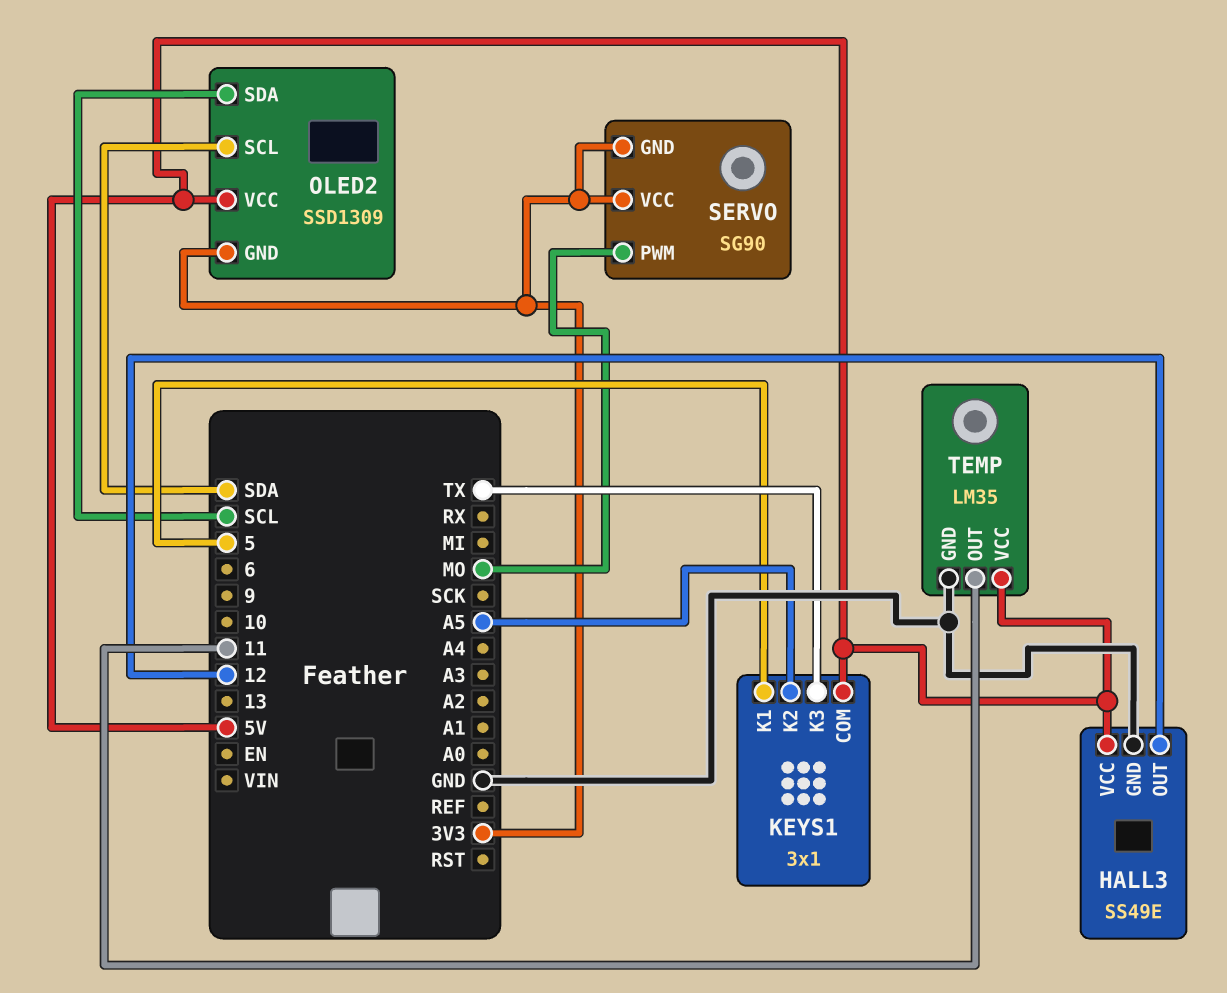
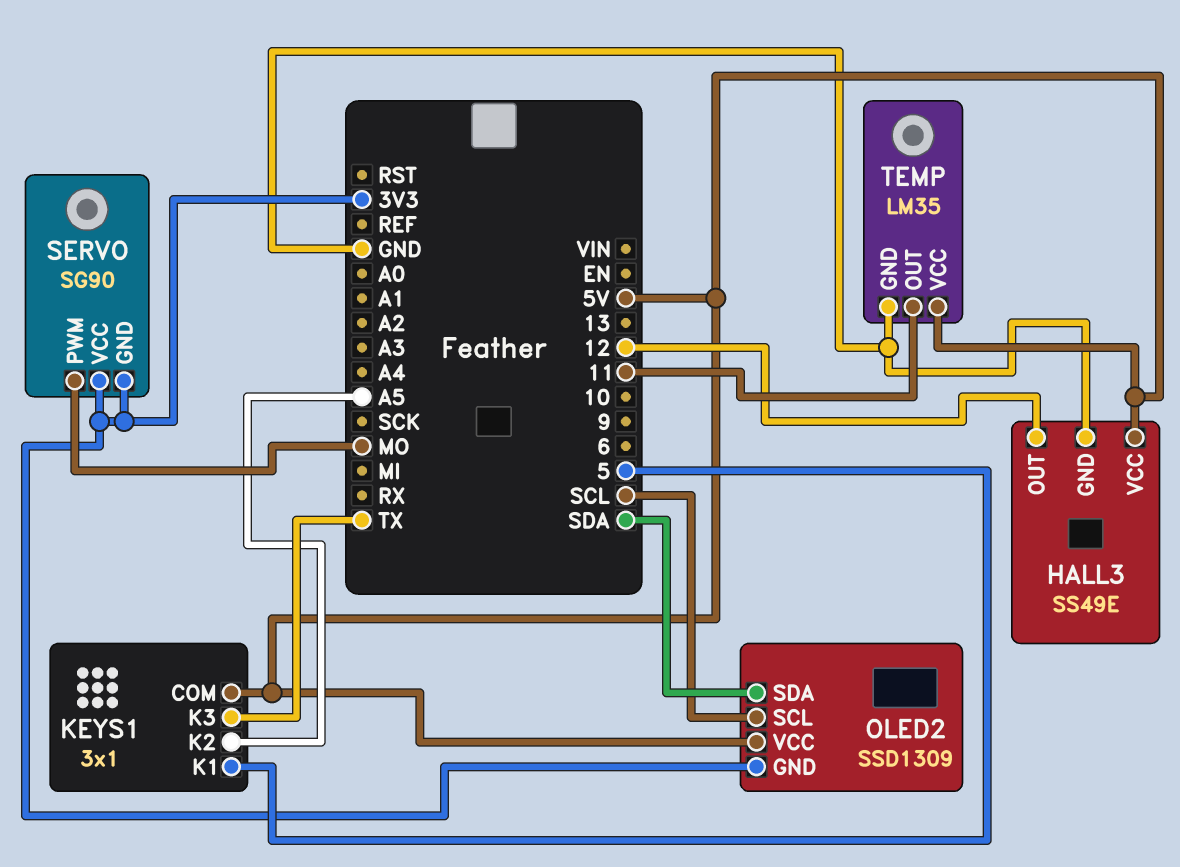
OLED2 pin SCL: SDA -> SCL
OLED2 pin SDA: SCL -> SDA

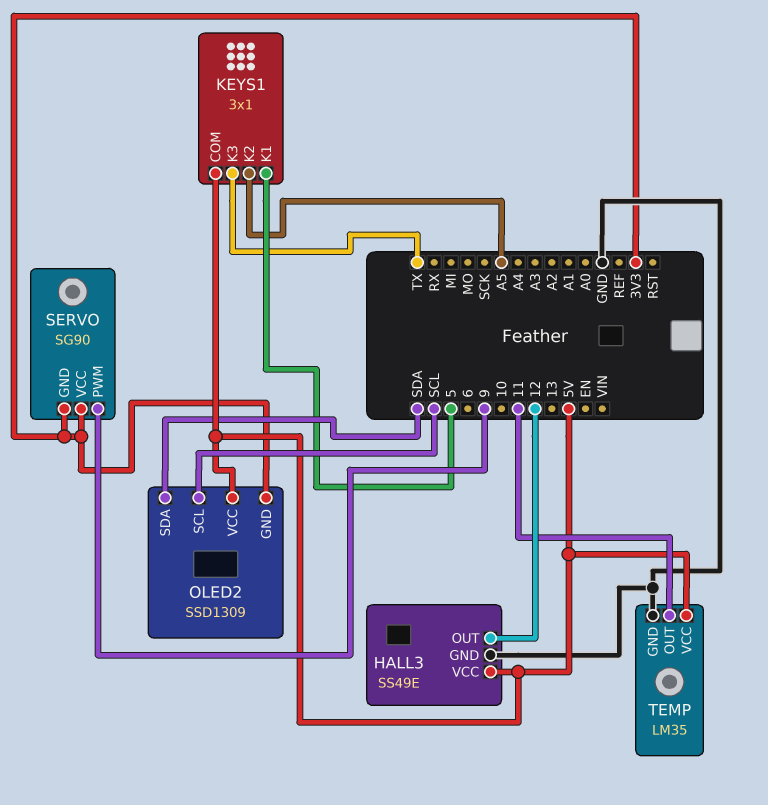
SERVO pin PWM: MO -> 9

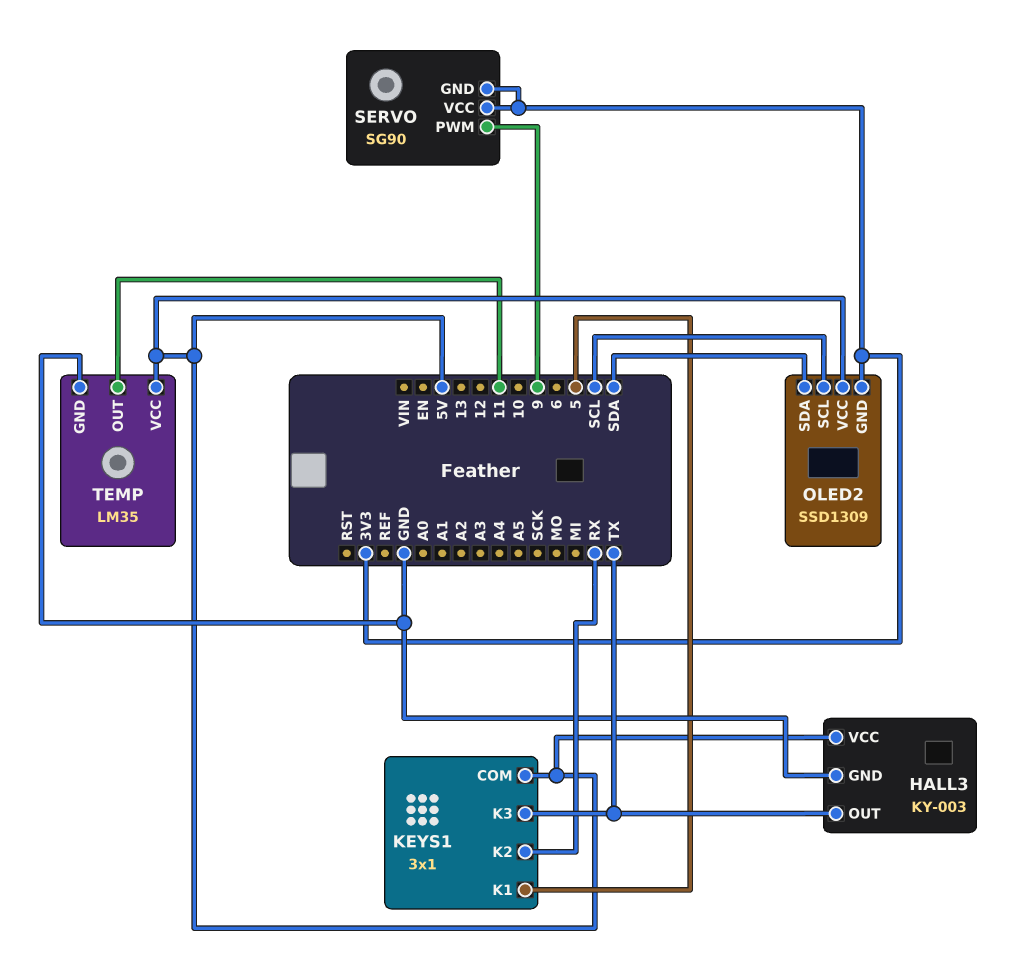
HALL3: SS49E -> KY-003
HALL3 pin OUT: 12 -> TX
KEYS1 pin K2: A5 -> RX

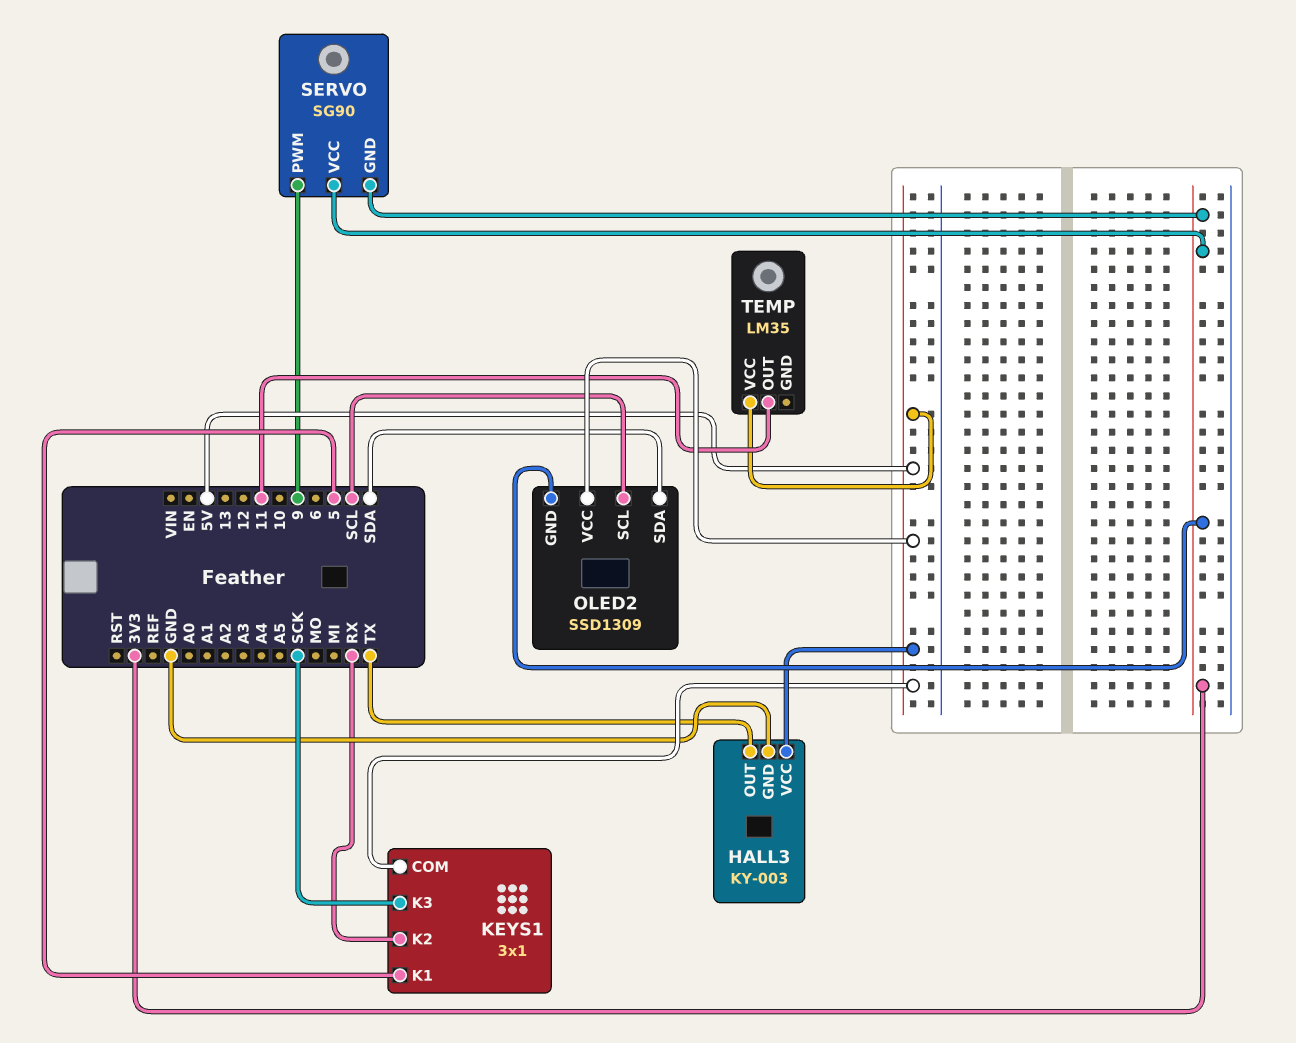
KEYS1 pin K3: TX -> SCK
TEMP pin GND: GND -> none

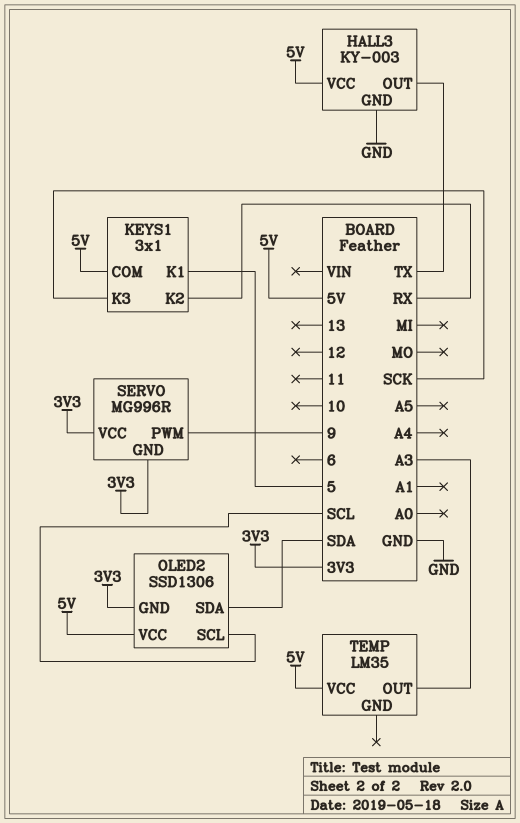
OLED2: SSD1309 -> SSD1306
SERVO: SG90 -> MG996R
TEMP pin OUT: 11 -> A3

